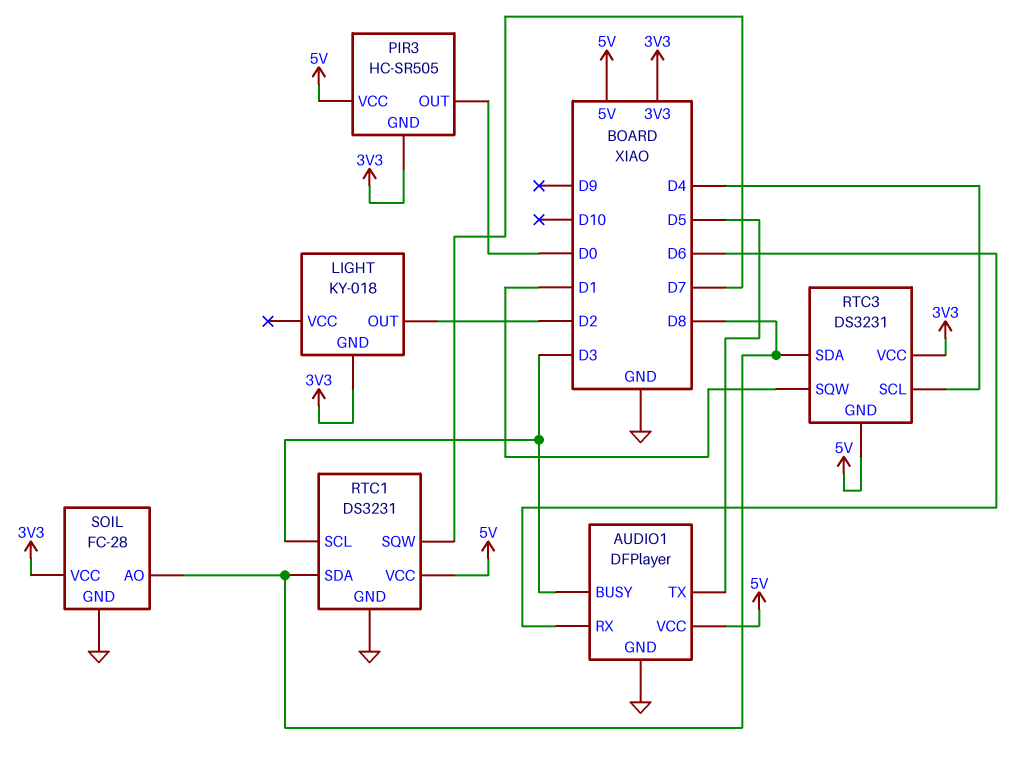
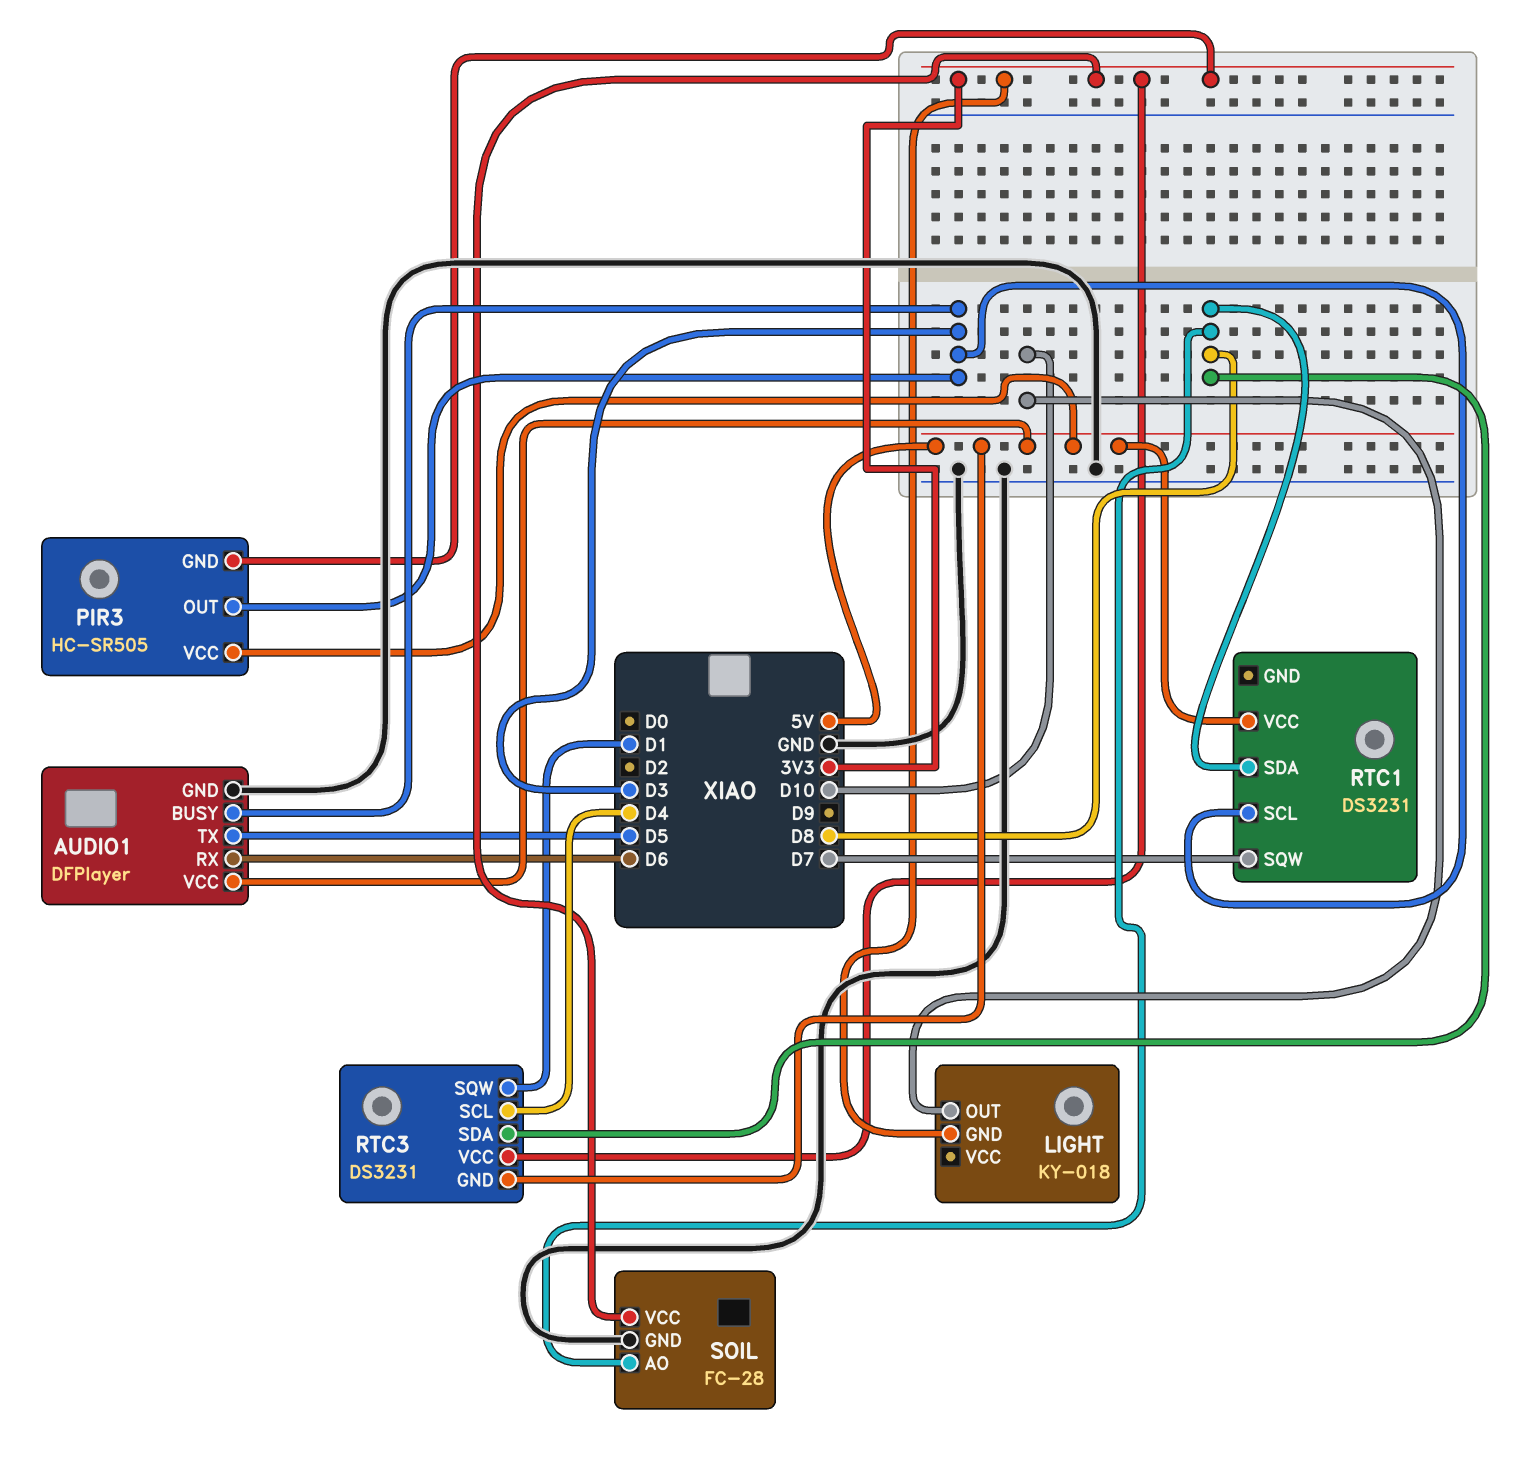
LIGHT pin OUT: D2 -> D10
PIR3 pin OUT: D0 -> D3
RTC1 pin GND: GND -> none

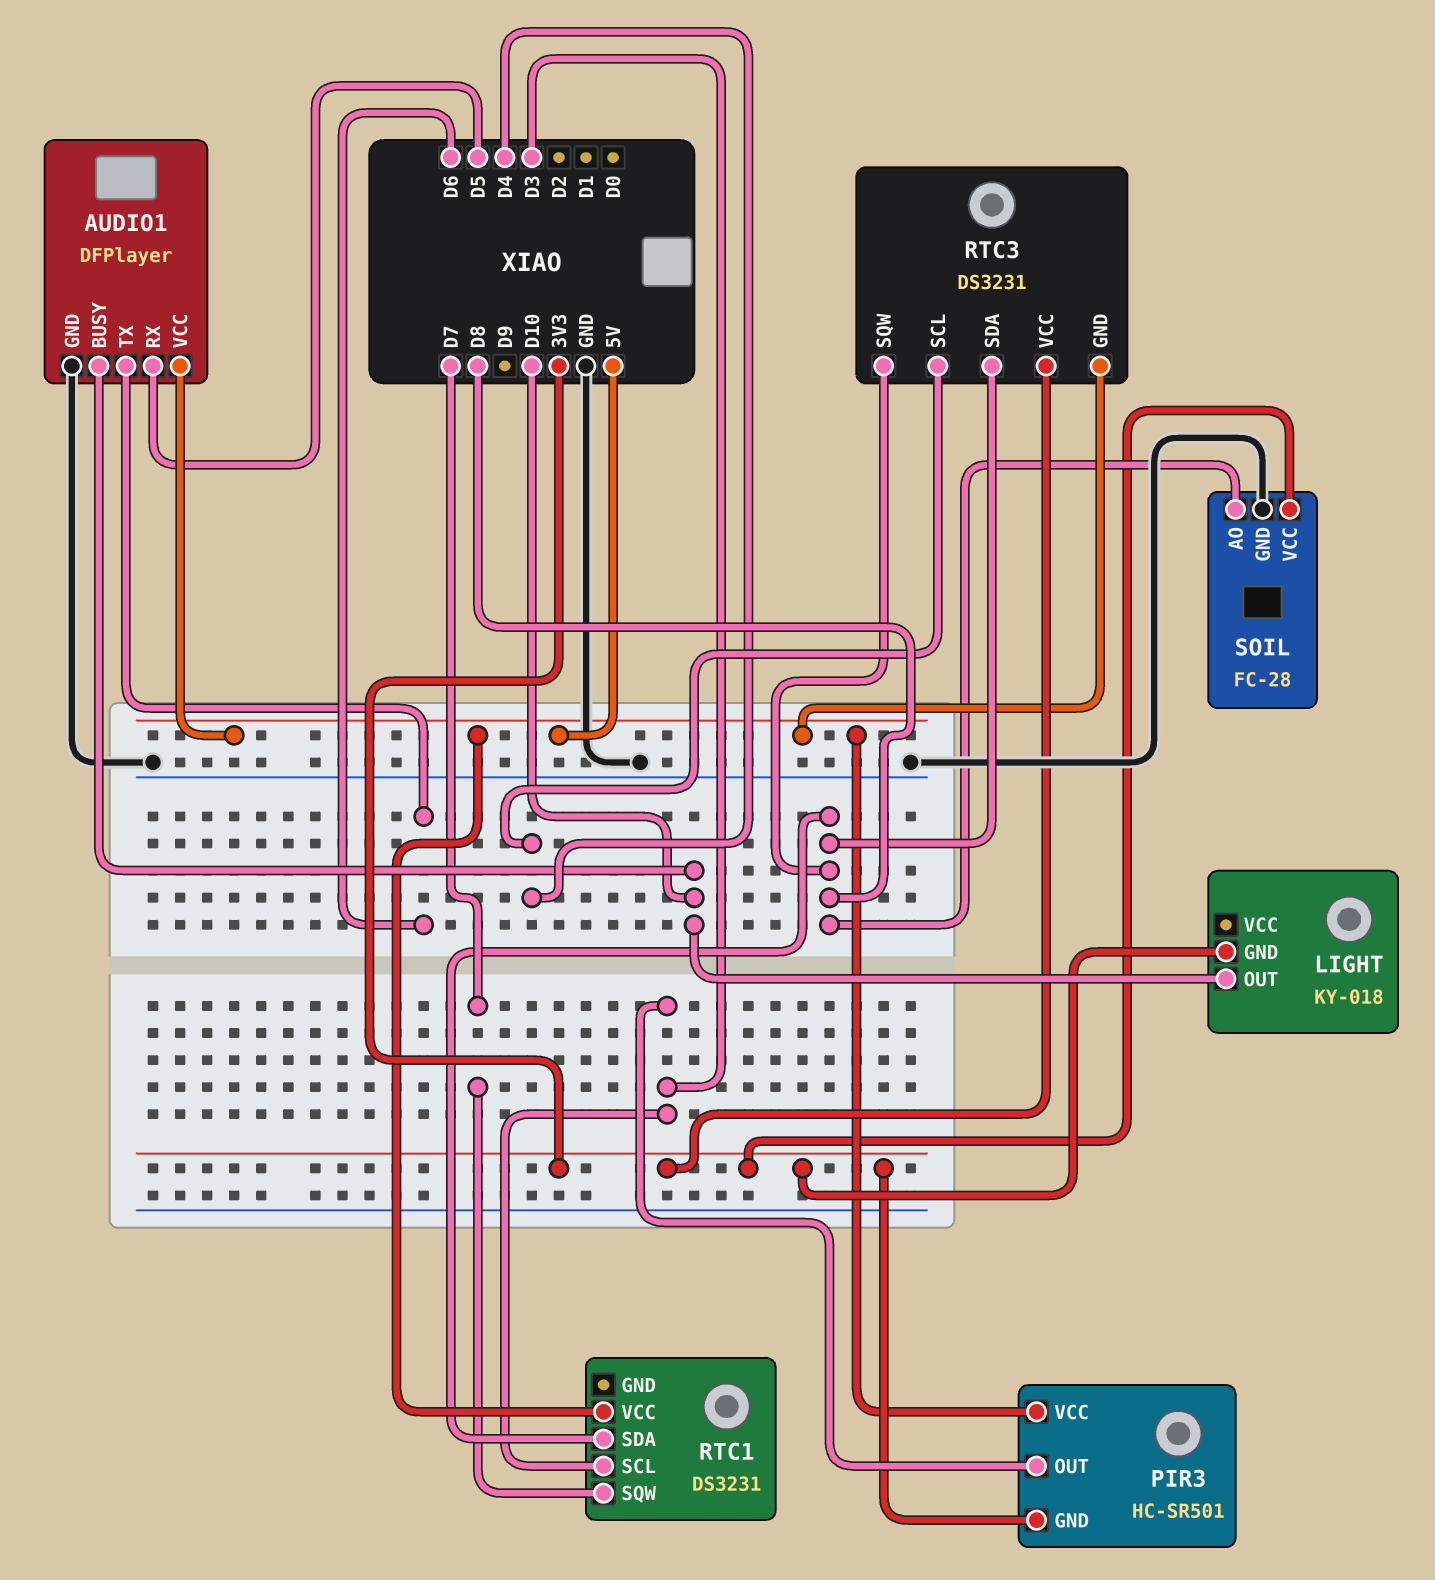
AUDIO1 pin BUSY: D3 -> D10
AUDIO1 pin RX: D6 -> D5
AUDIO1 pin TX: D5 -> D6
PIR3: HC-SR505 -> HC-SR501
RTC3 pin SQW: D1 -> D8

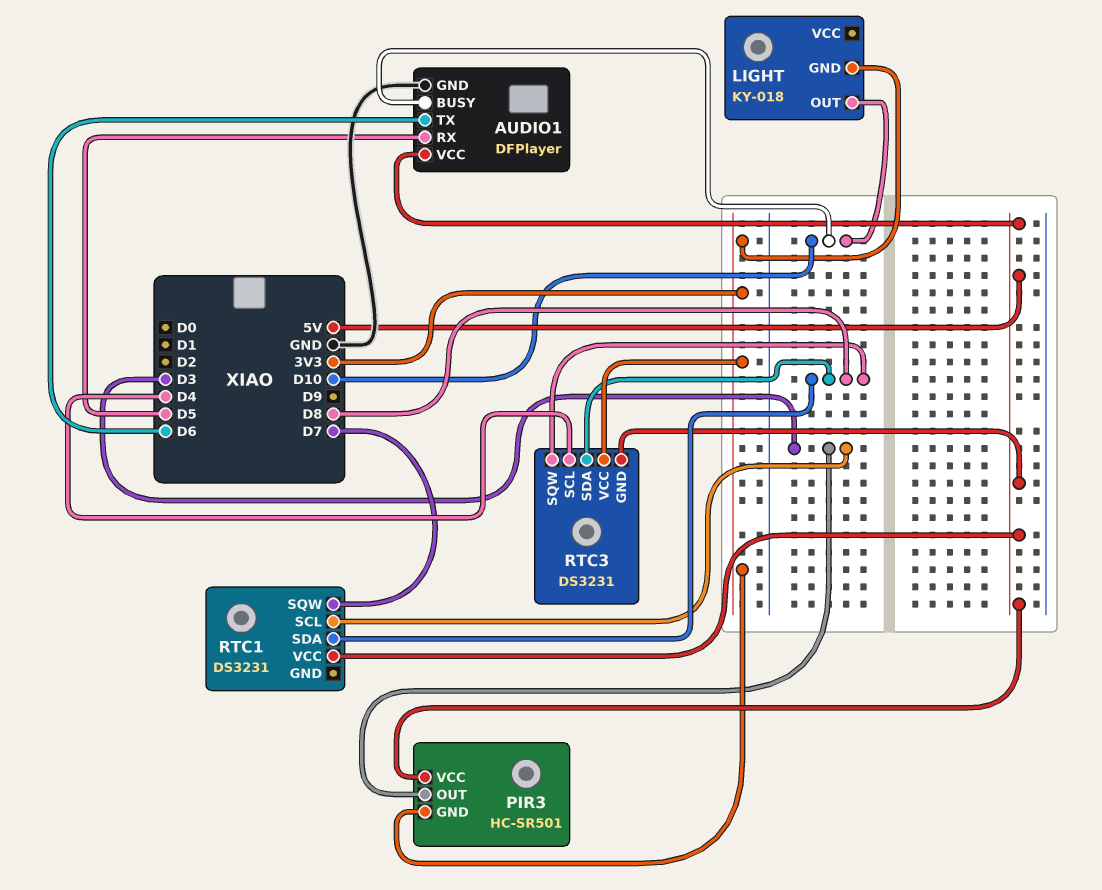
SOIL: FC-28 -> none
SOIL pin AO: D8 -> none
SOIL pin GND: GND -> none
SOIL pin VCC: 3V3 -> none

